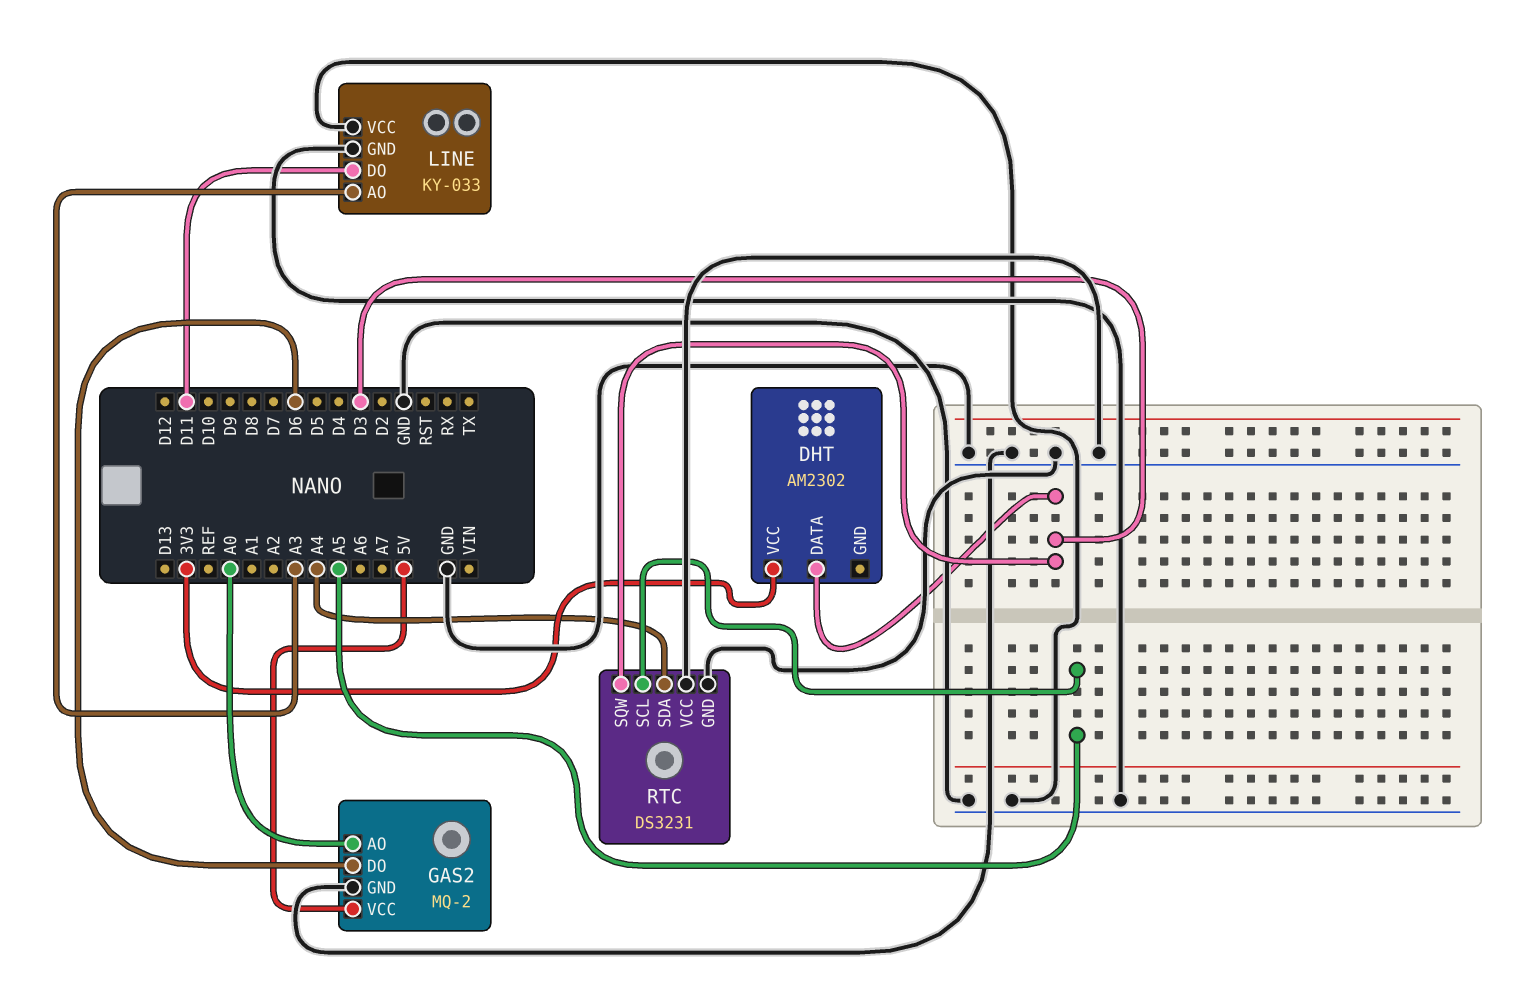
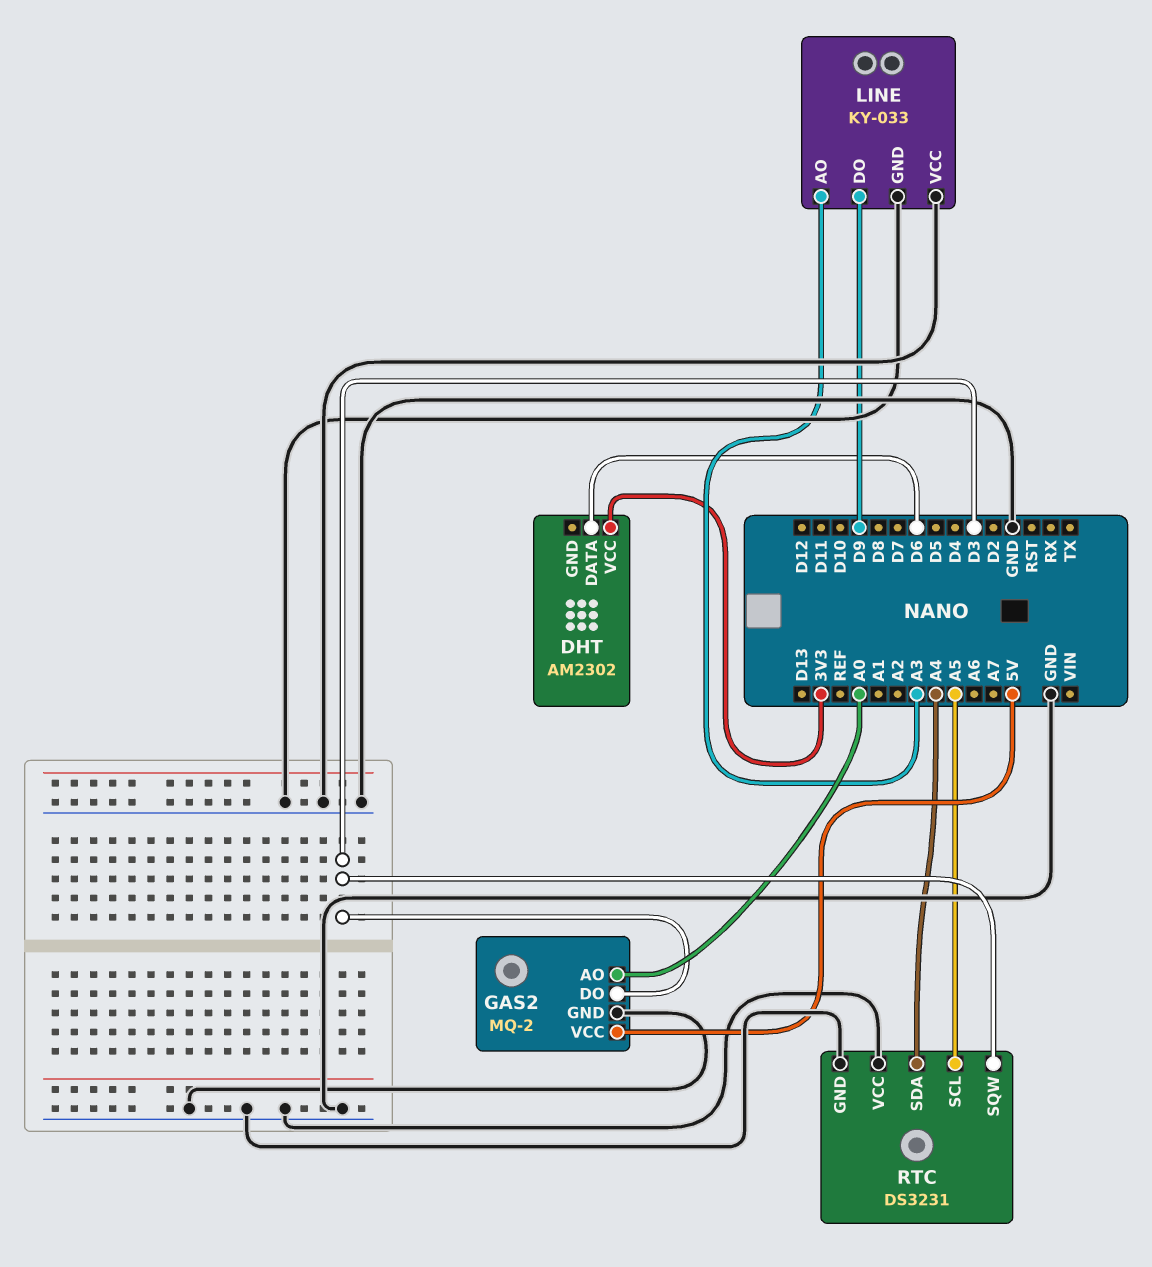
DHT pin DATA: D3 -> D6
GAS2 pin DO: D6 -> D3
LINE pin DO: D11 -> D9

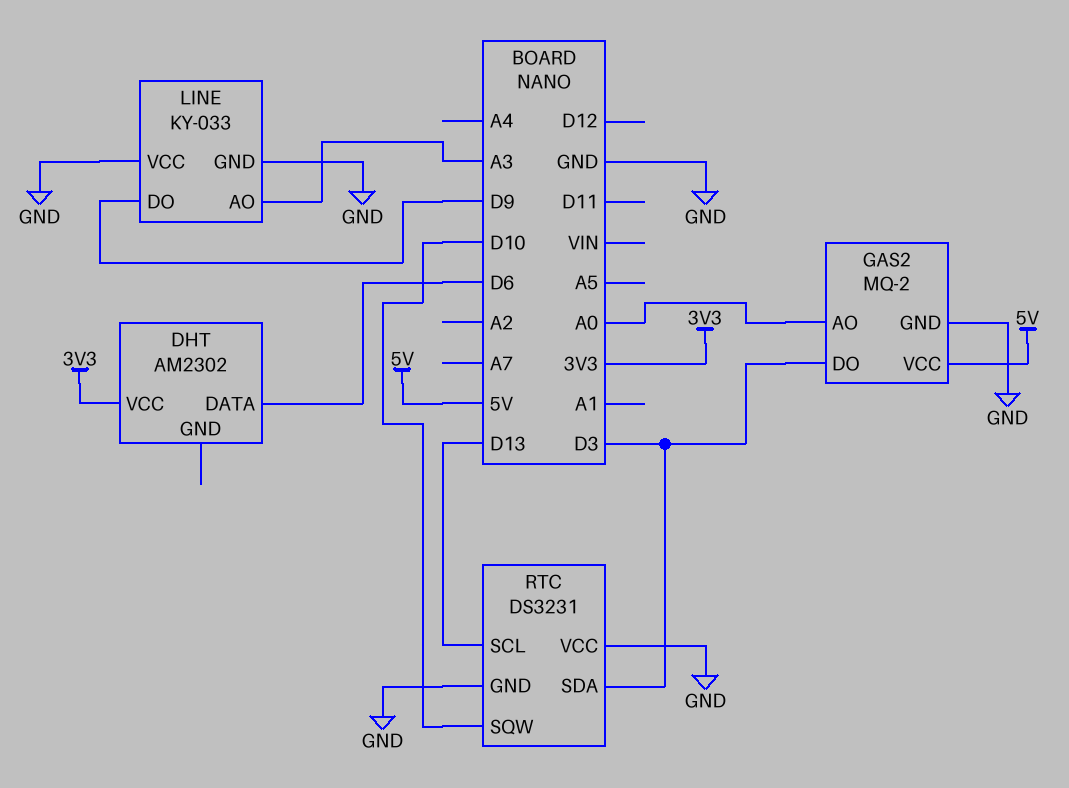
RTC pin SCL: A5 -> D13
RTC pin SDA: A4 -> D3
RTC pin SQW: D3 -> D10

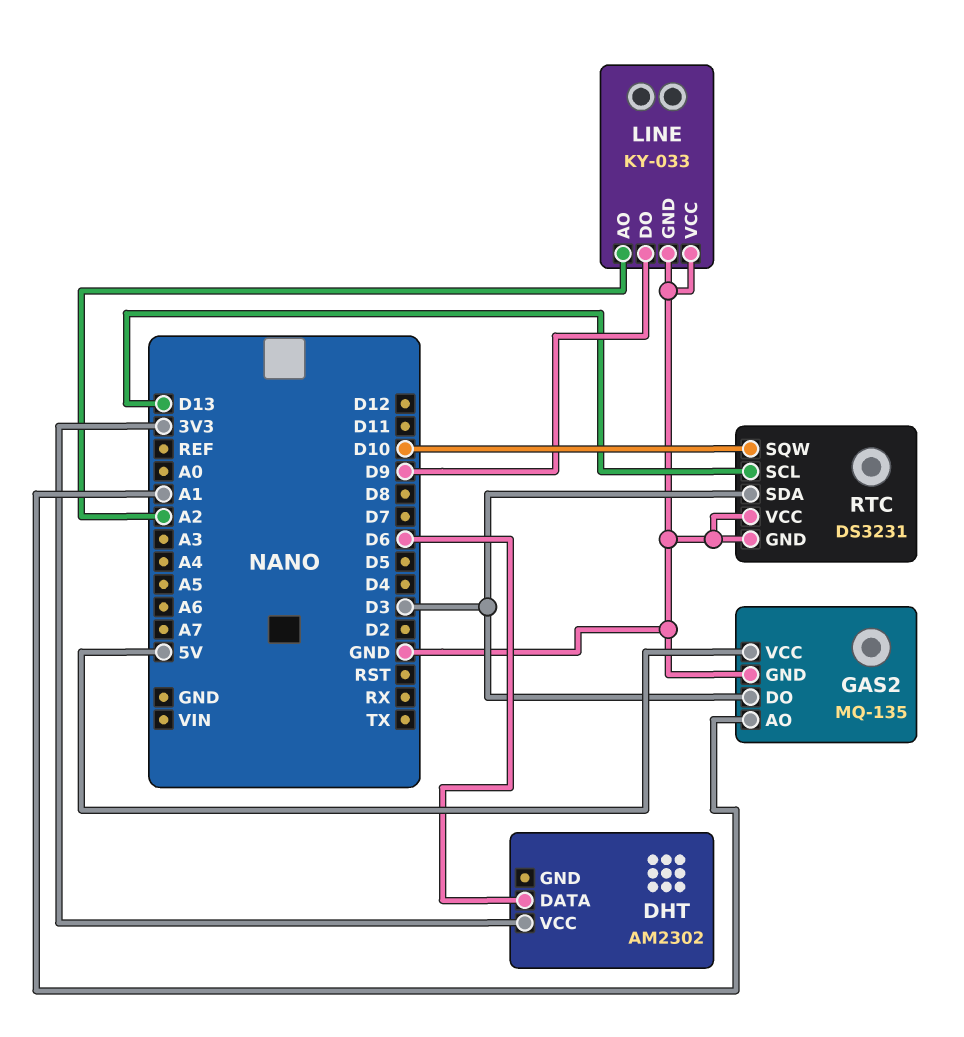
GAS2: MQ-2 -> MQ-135
GAS2 pin AO: A0 -> A1
LINE pin AO: A3 -> A2

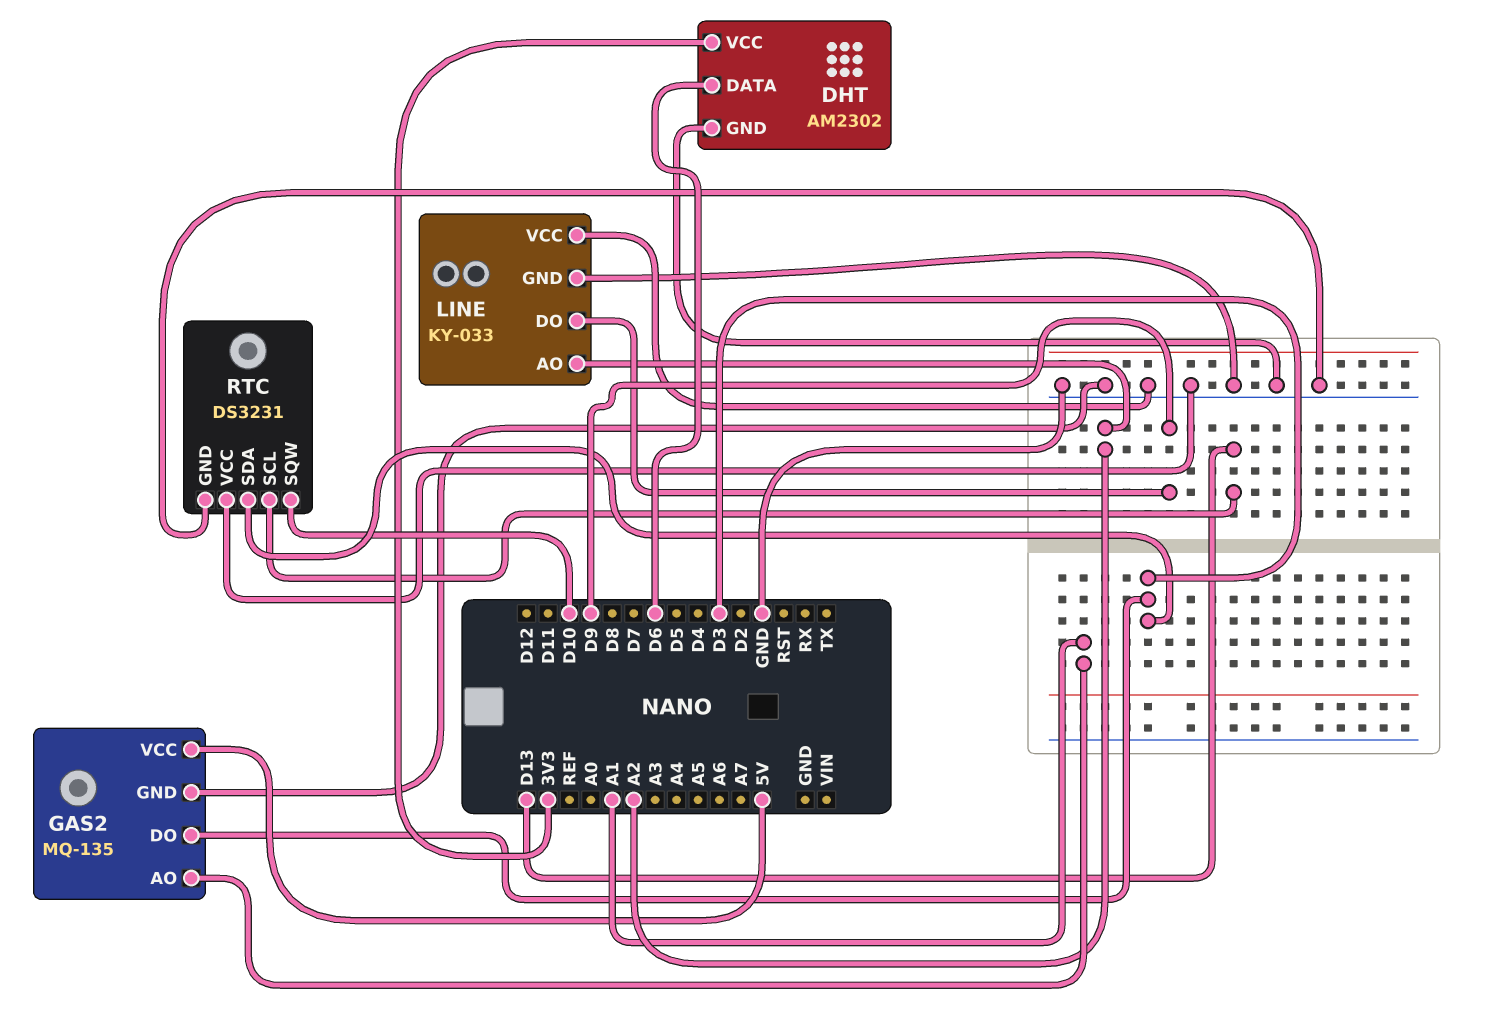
DHT pin GND: none -> GND

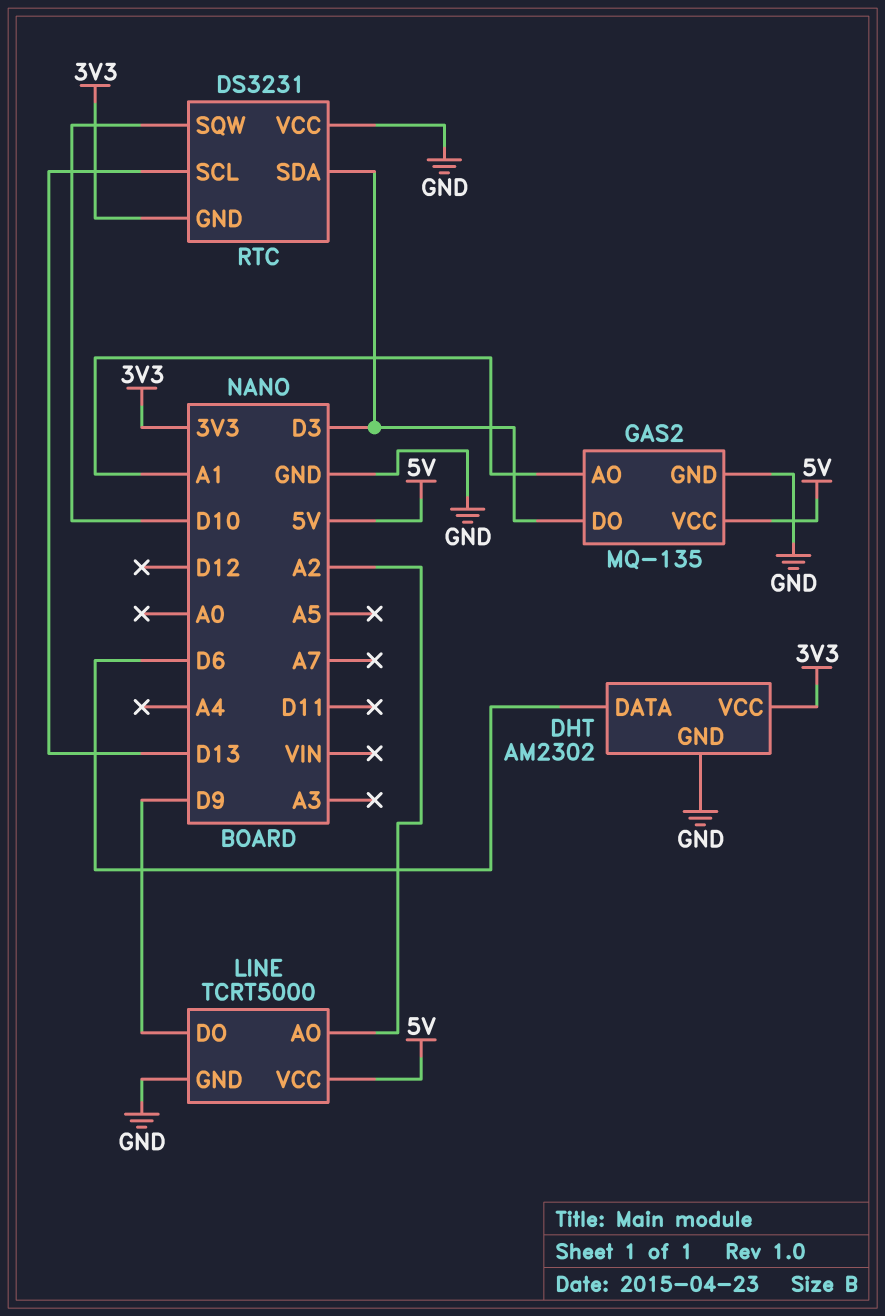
LINE: KY-033 -> TCRT5000
LINE pin VCC: GND -> 5V
RTC pin GND: GND -> 3V3

